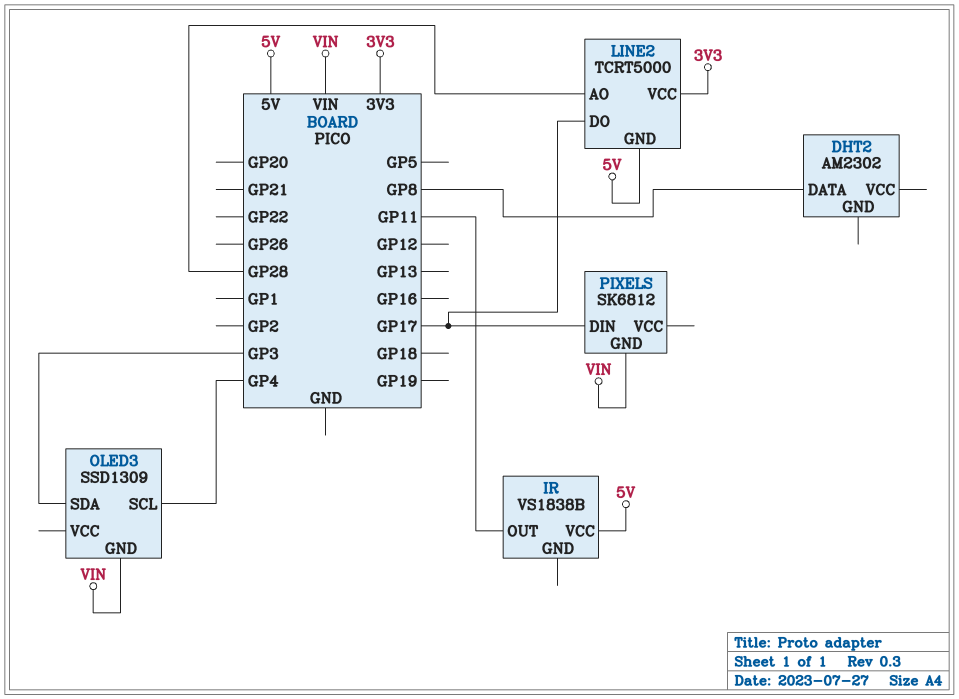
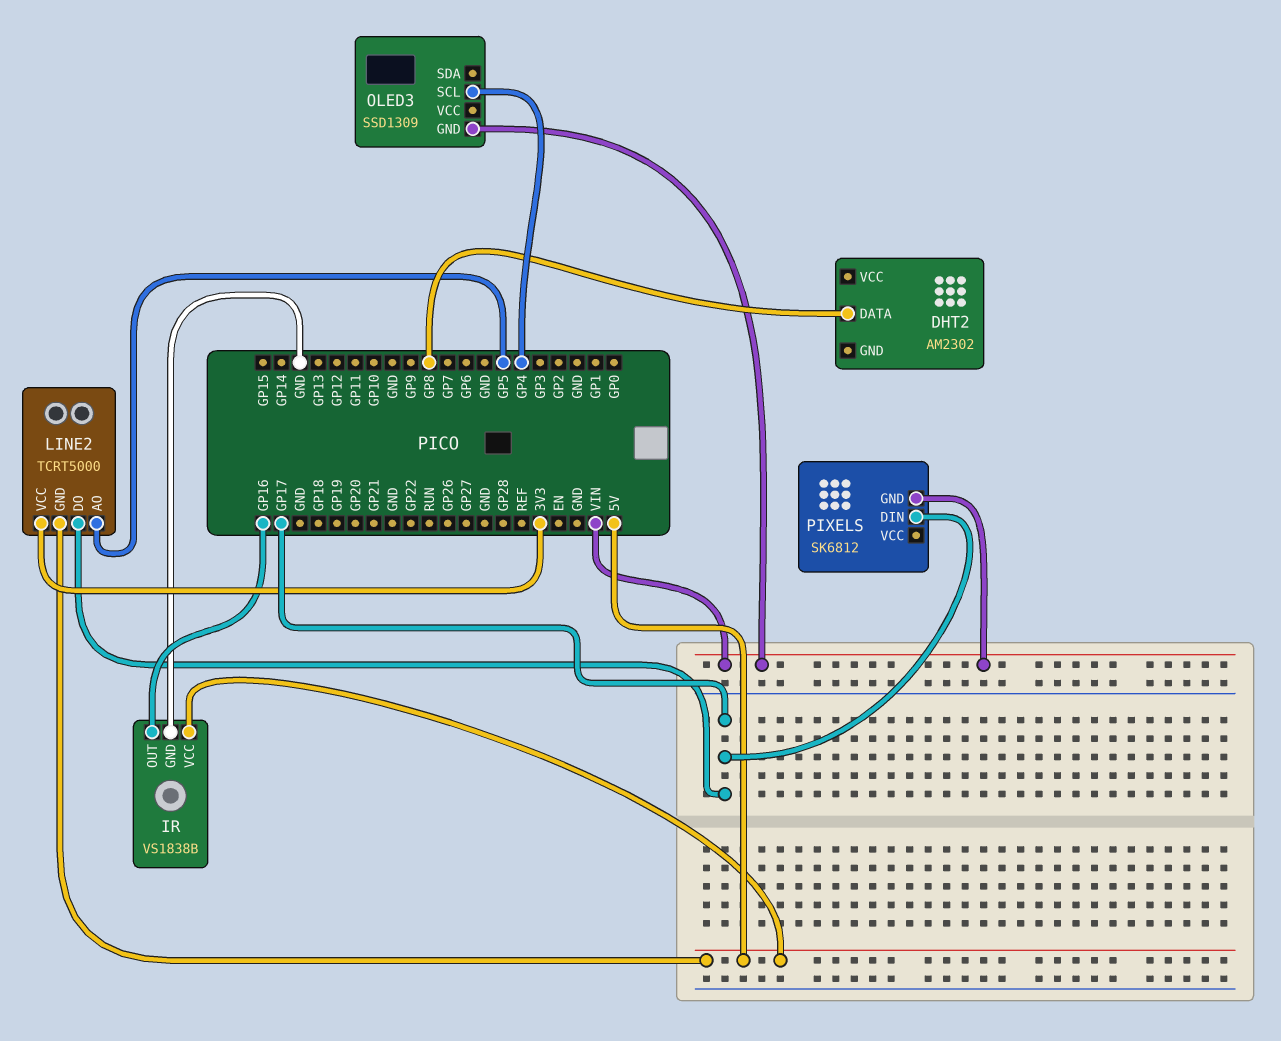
IR pin GND: none -> GND
IR pin OUT: GP11 -> GP16
LINE2 pin AO: GP28 -> GP5
OLED3 pin SDA: GP3 -> none

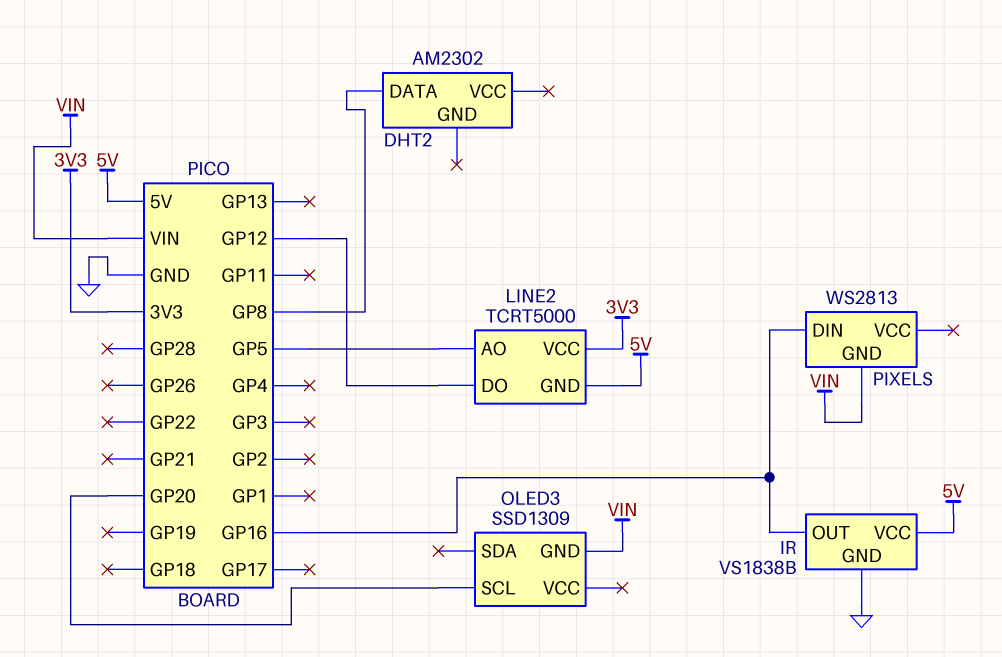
LINE2 pin DO: GP17 -> GP12
OLED3 pin SCL: GP4 -> GP20
PIXELS: SK6812 -> WS2813
PIXELS pin DIN: GP17 -> GP16

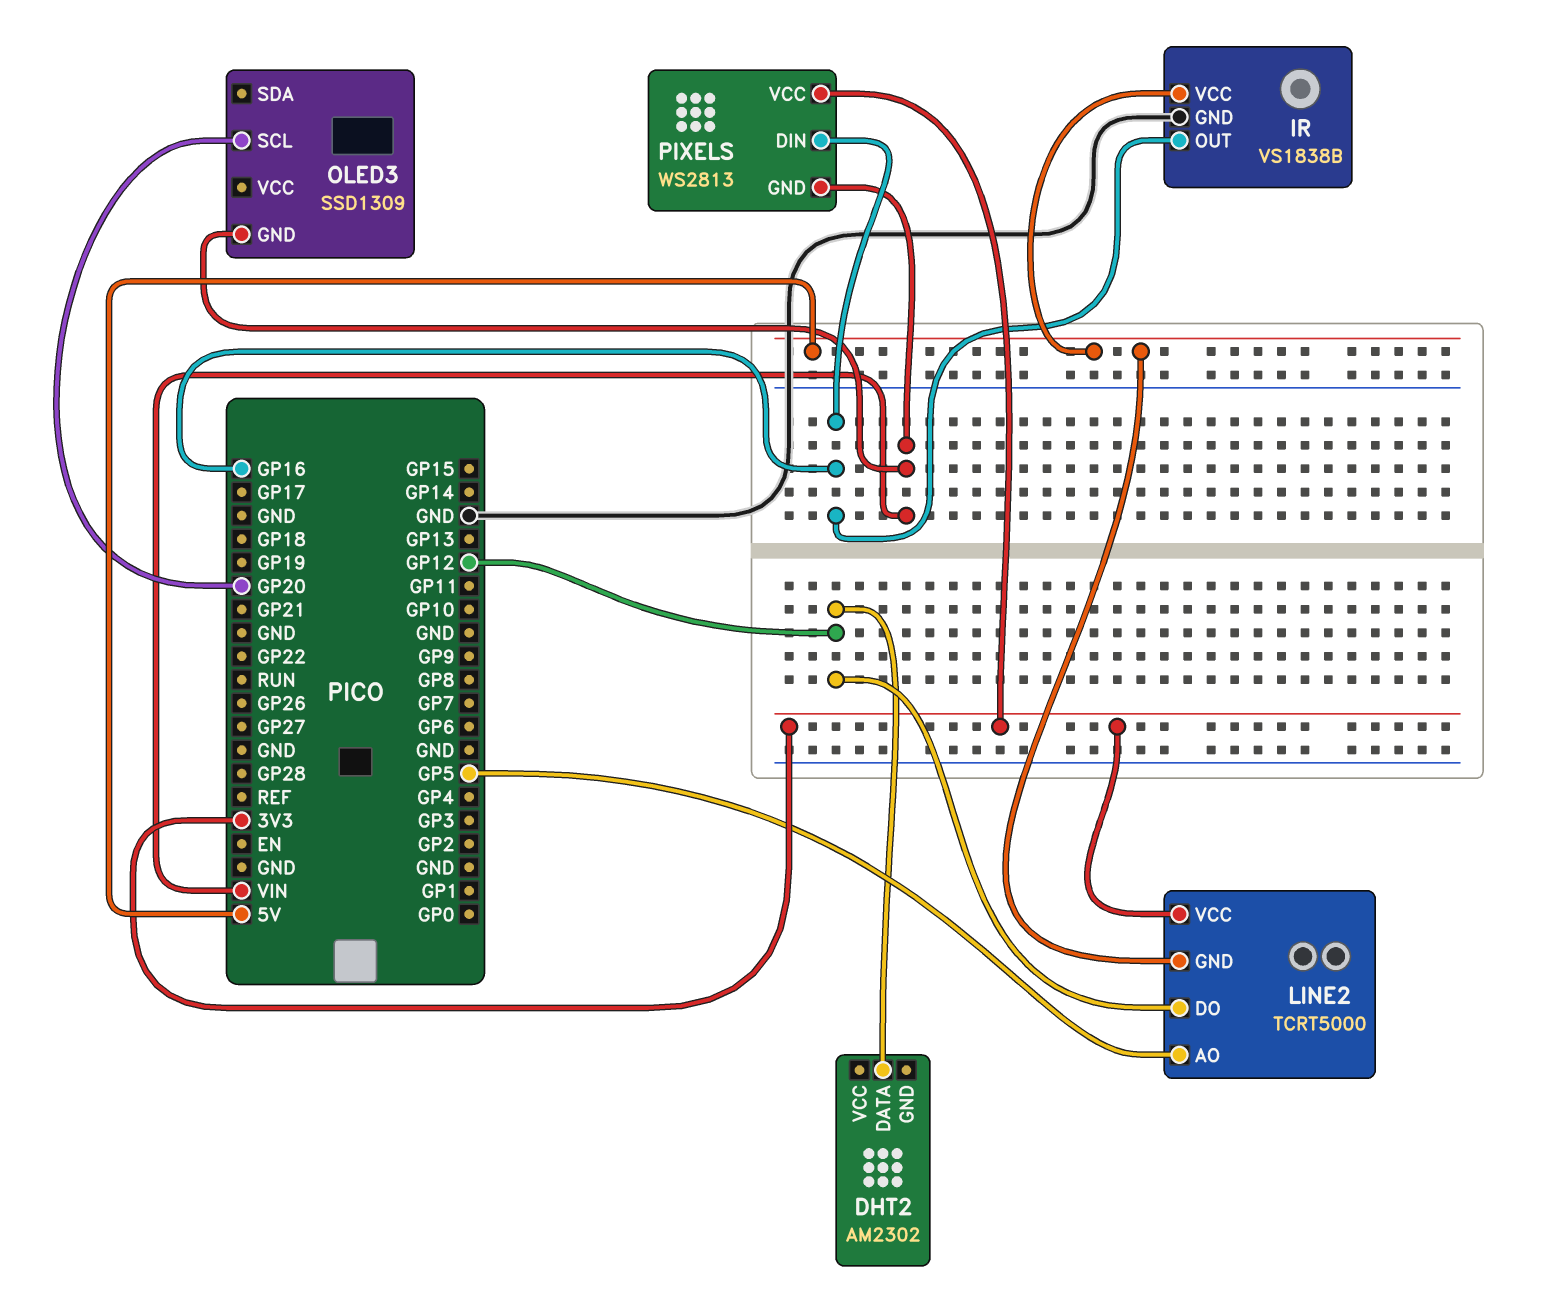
DHT2 pin DATA: GP8 -> GP12
PIXELS pin VCC: none -> 3V3

